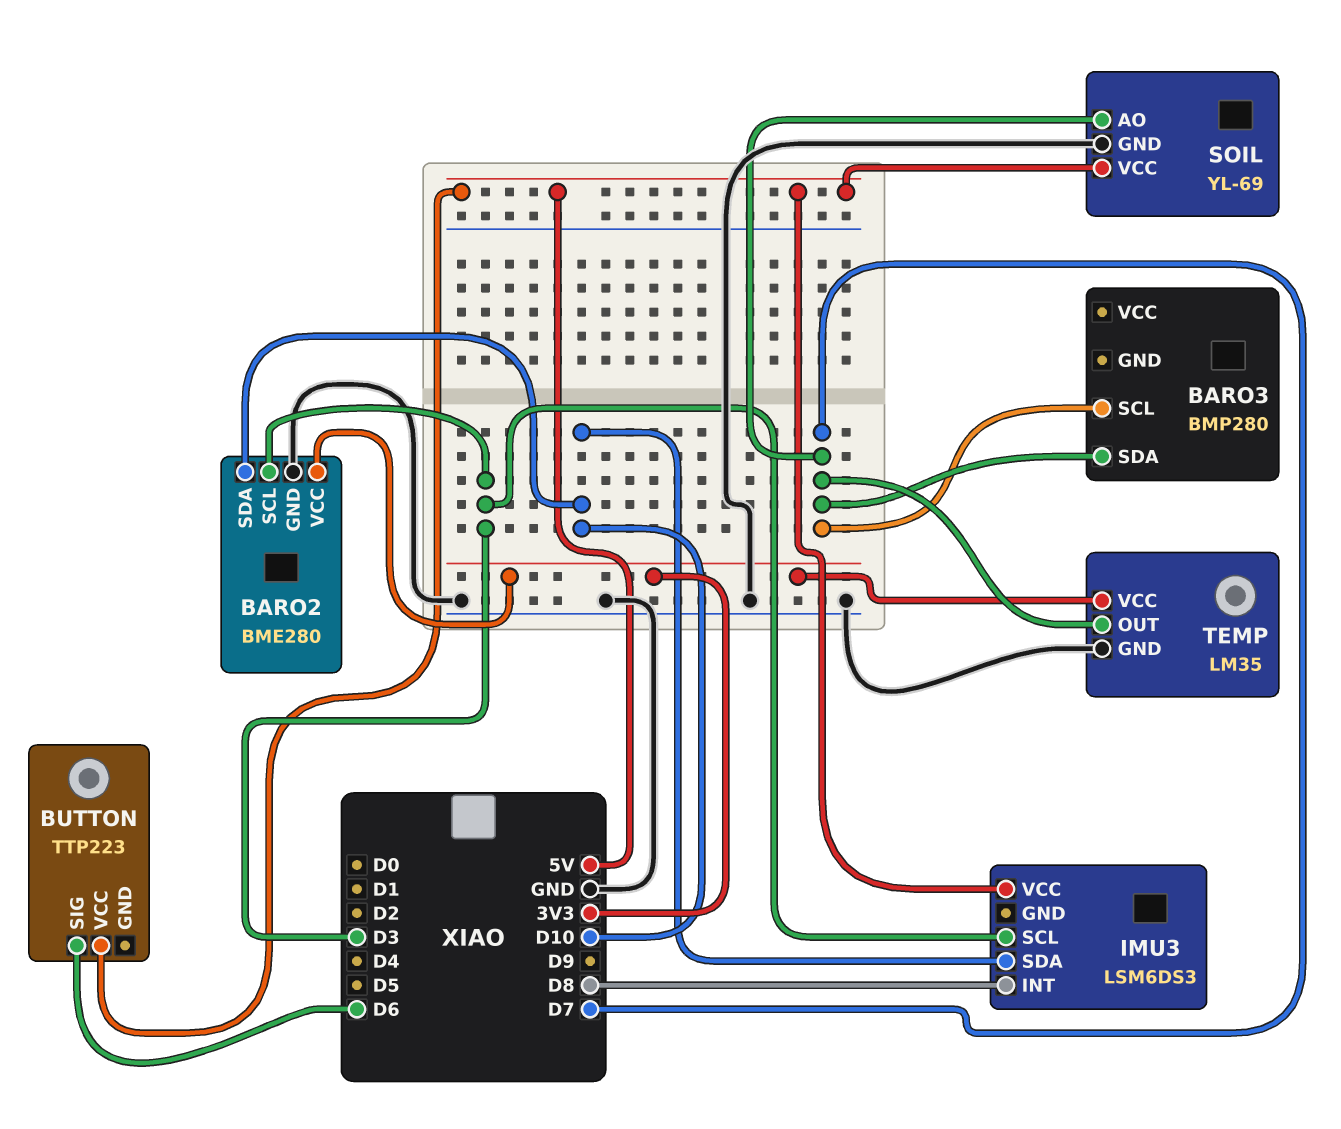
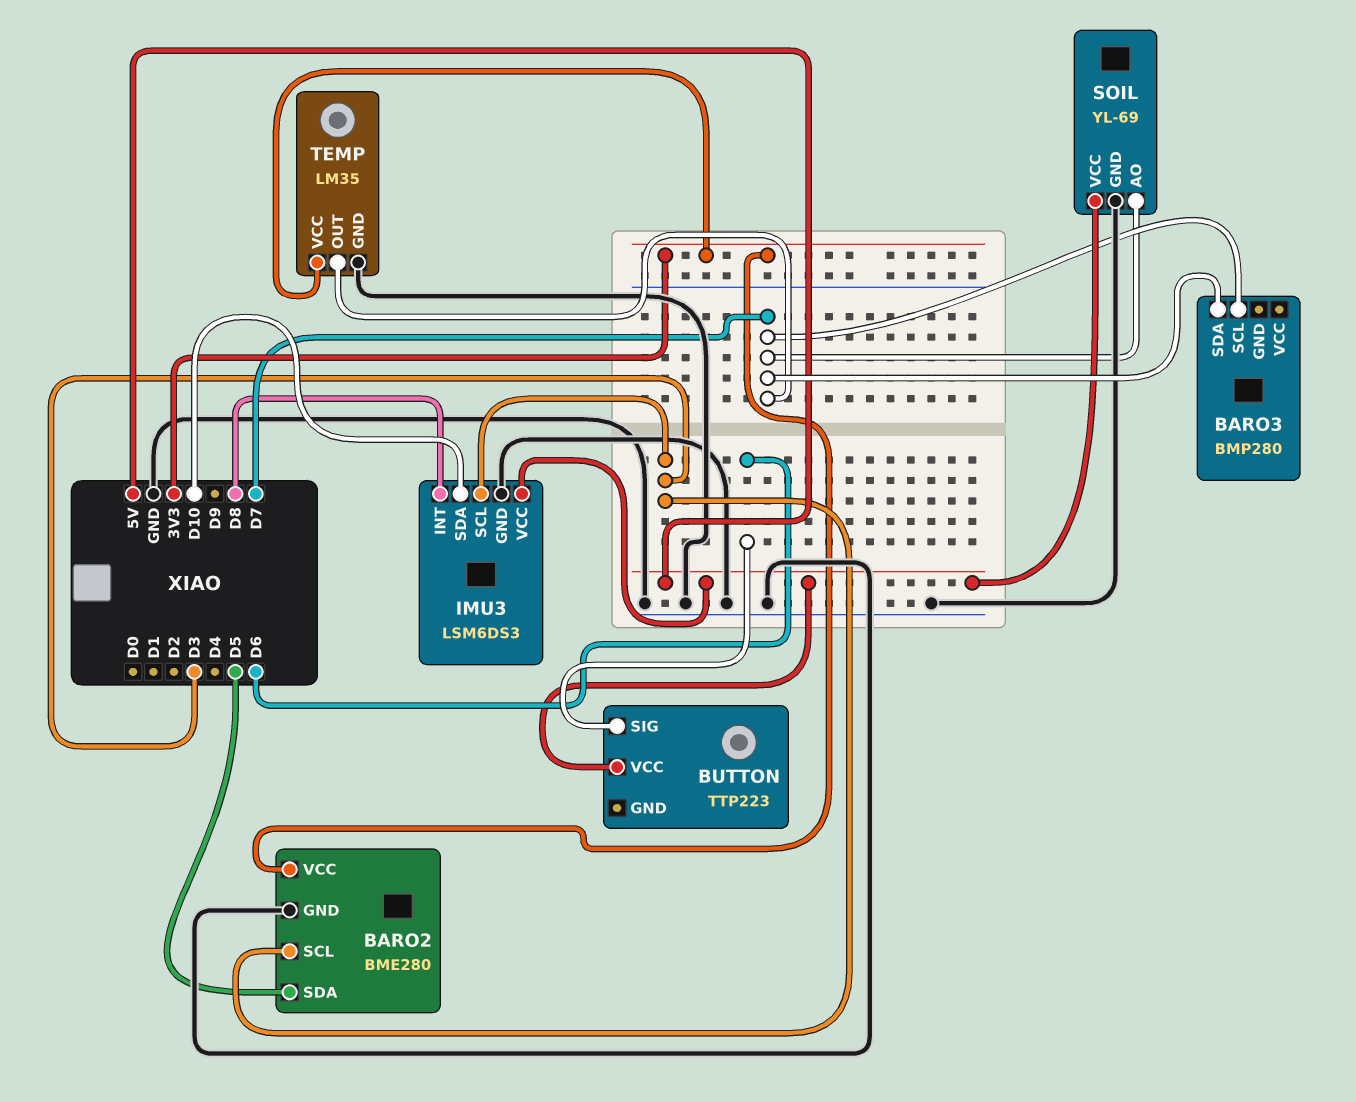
BARO2 pin SDA: D10 -> D5
IMU3 pin GND: none -> GND

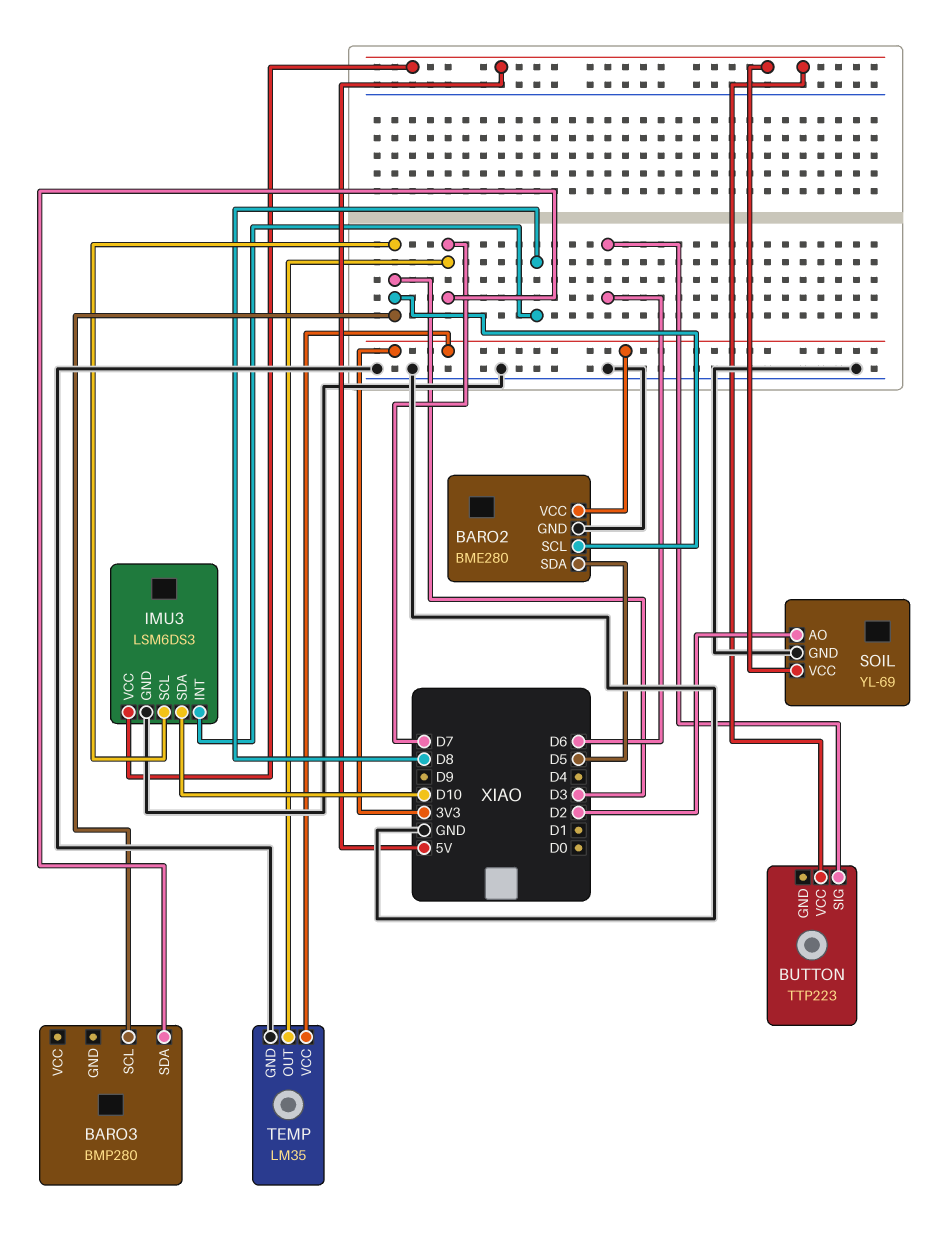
BARO3 pin SCL: D7 -> D3
SOIL pin AO: D7 -> D2

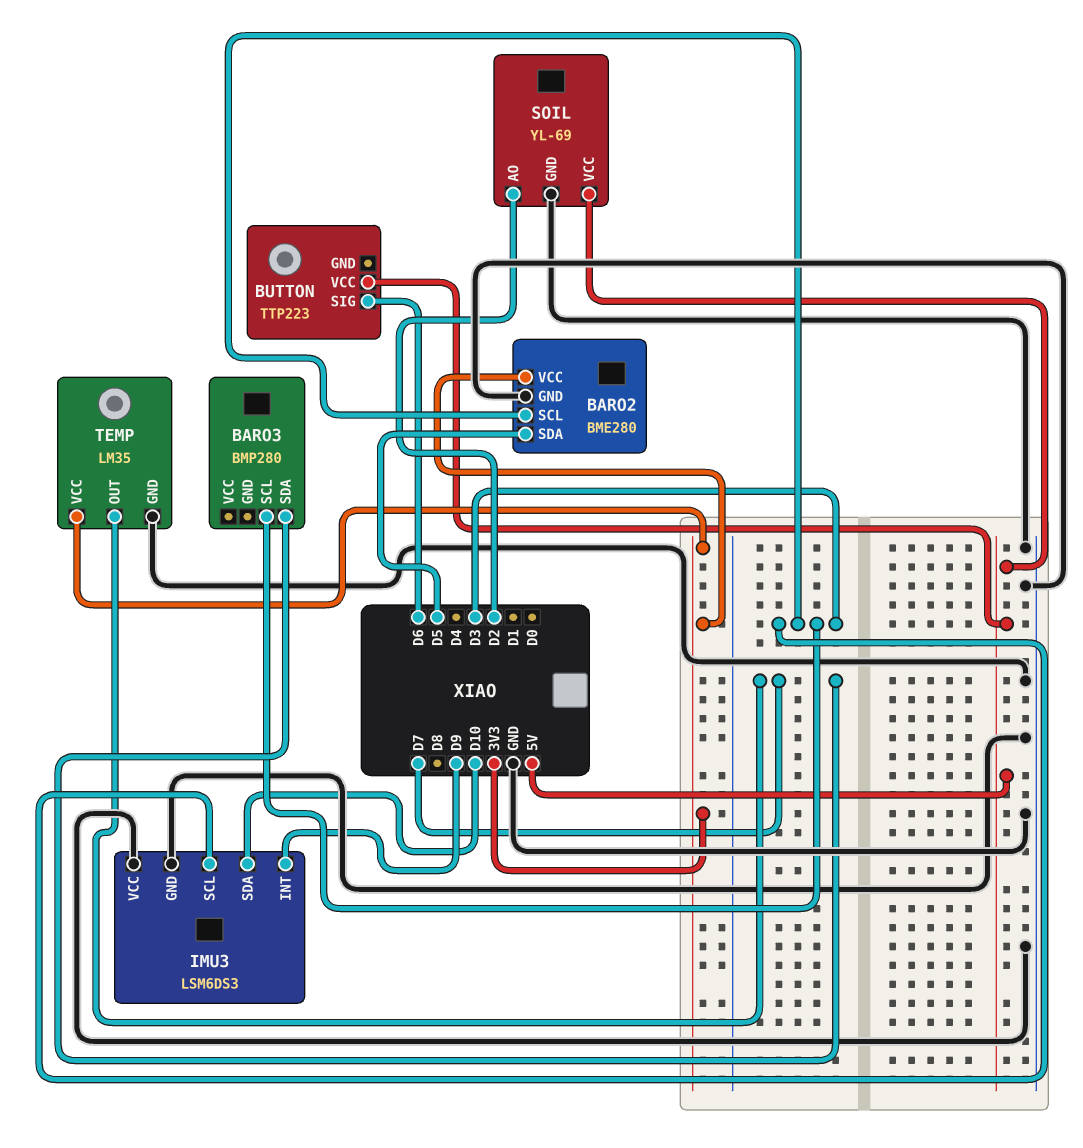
IMU3 pin INT: D8 -> D9
IMU3 pin VCC: 5V -> GND

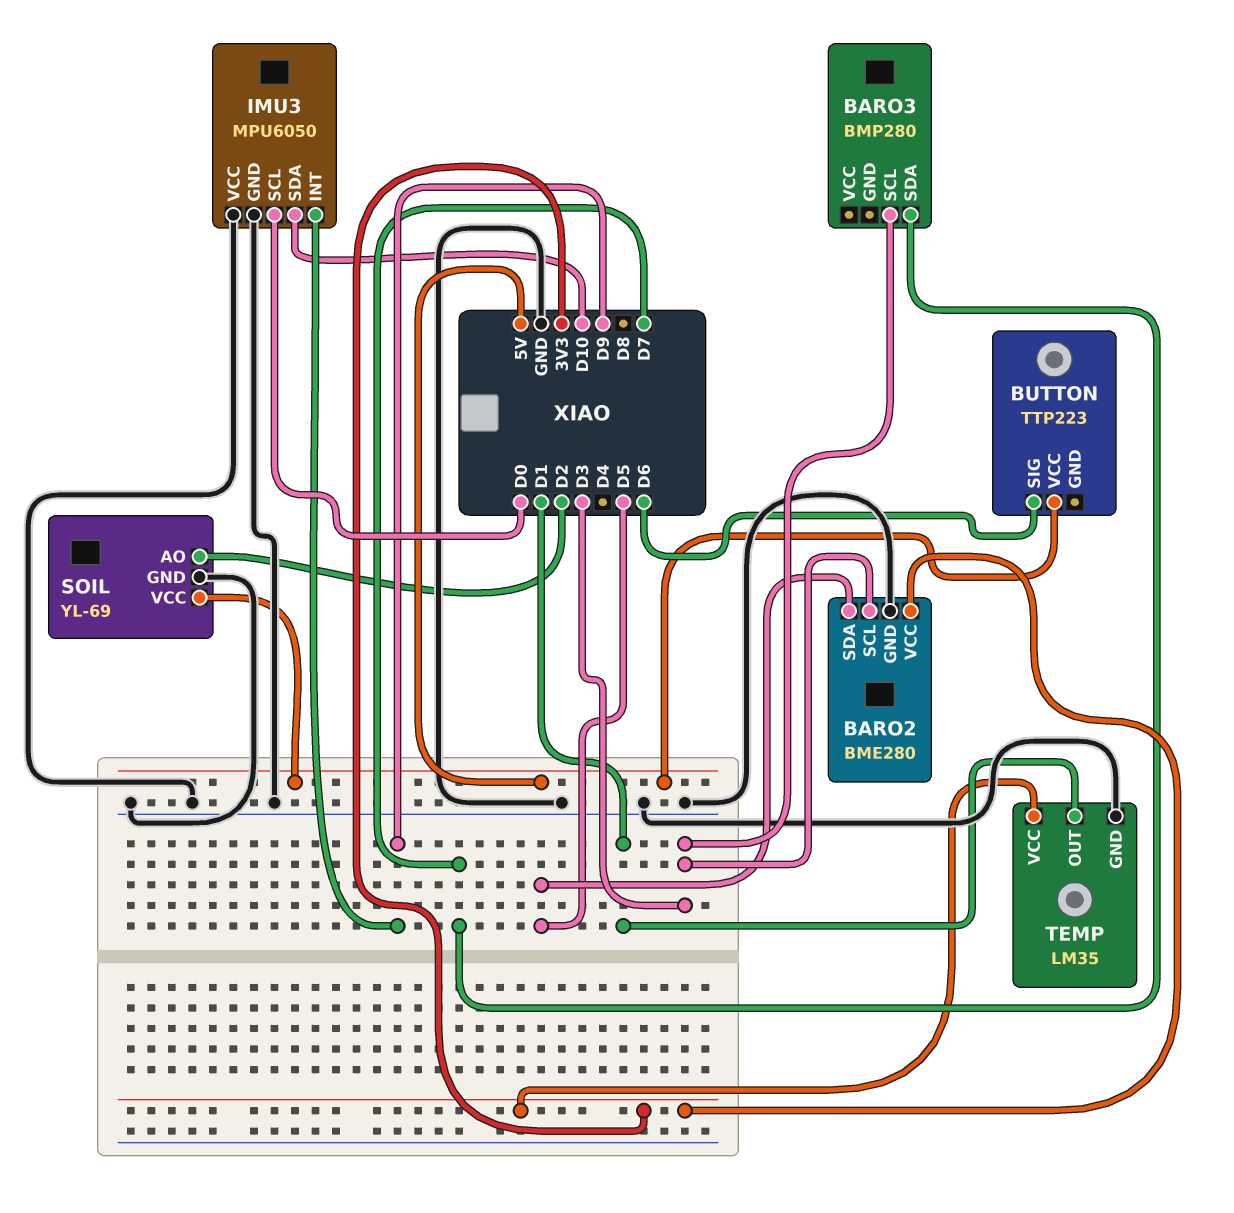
IMU3: LSM6DS3 -> MPU6050
IMU3 pin SCL: D3 -> D0
TEMP pin OUT: D7 -> D1

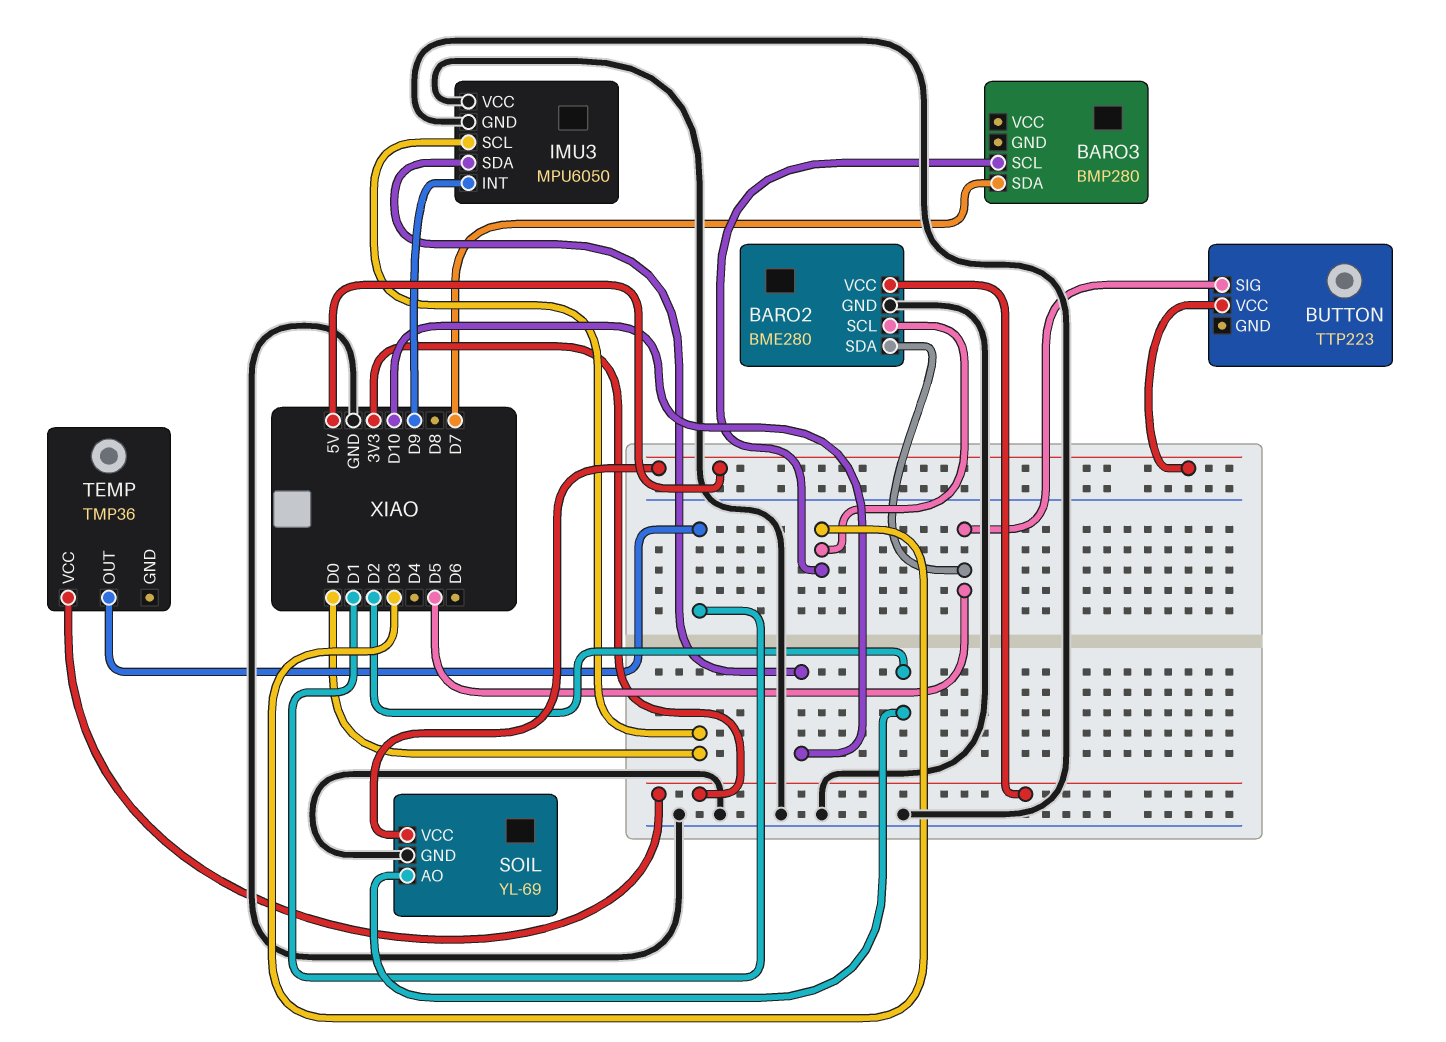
BUTTON pin SIG: D6 -> D5
TEMP: LM35 -> TMP36
TEMP pin GND: GND -> none

